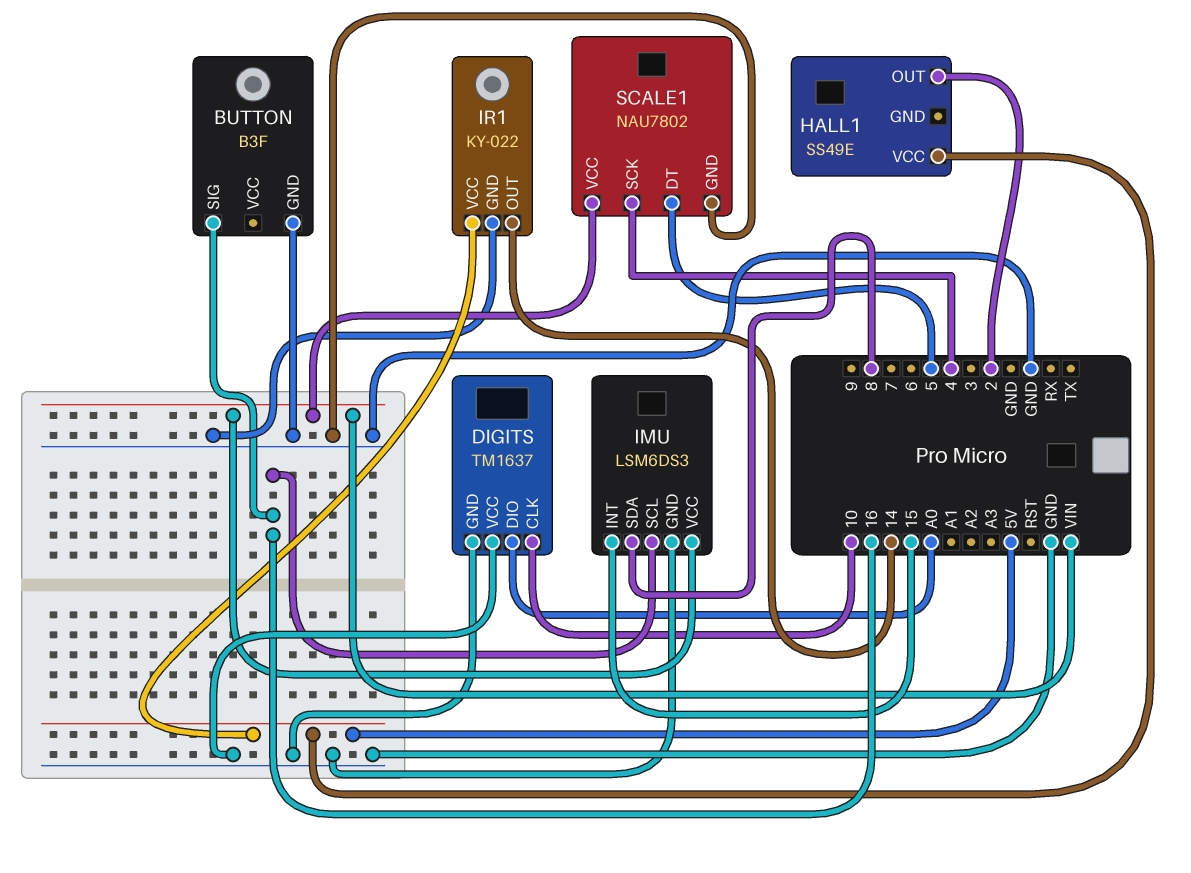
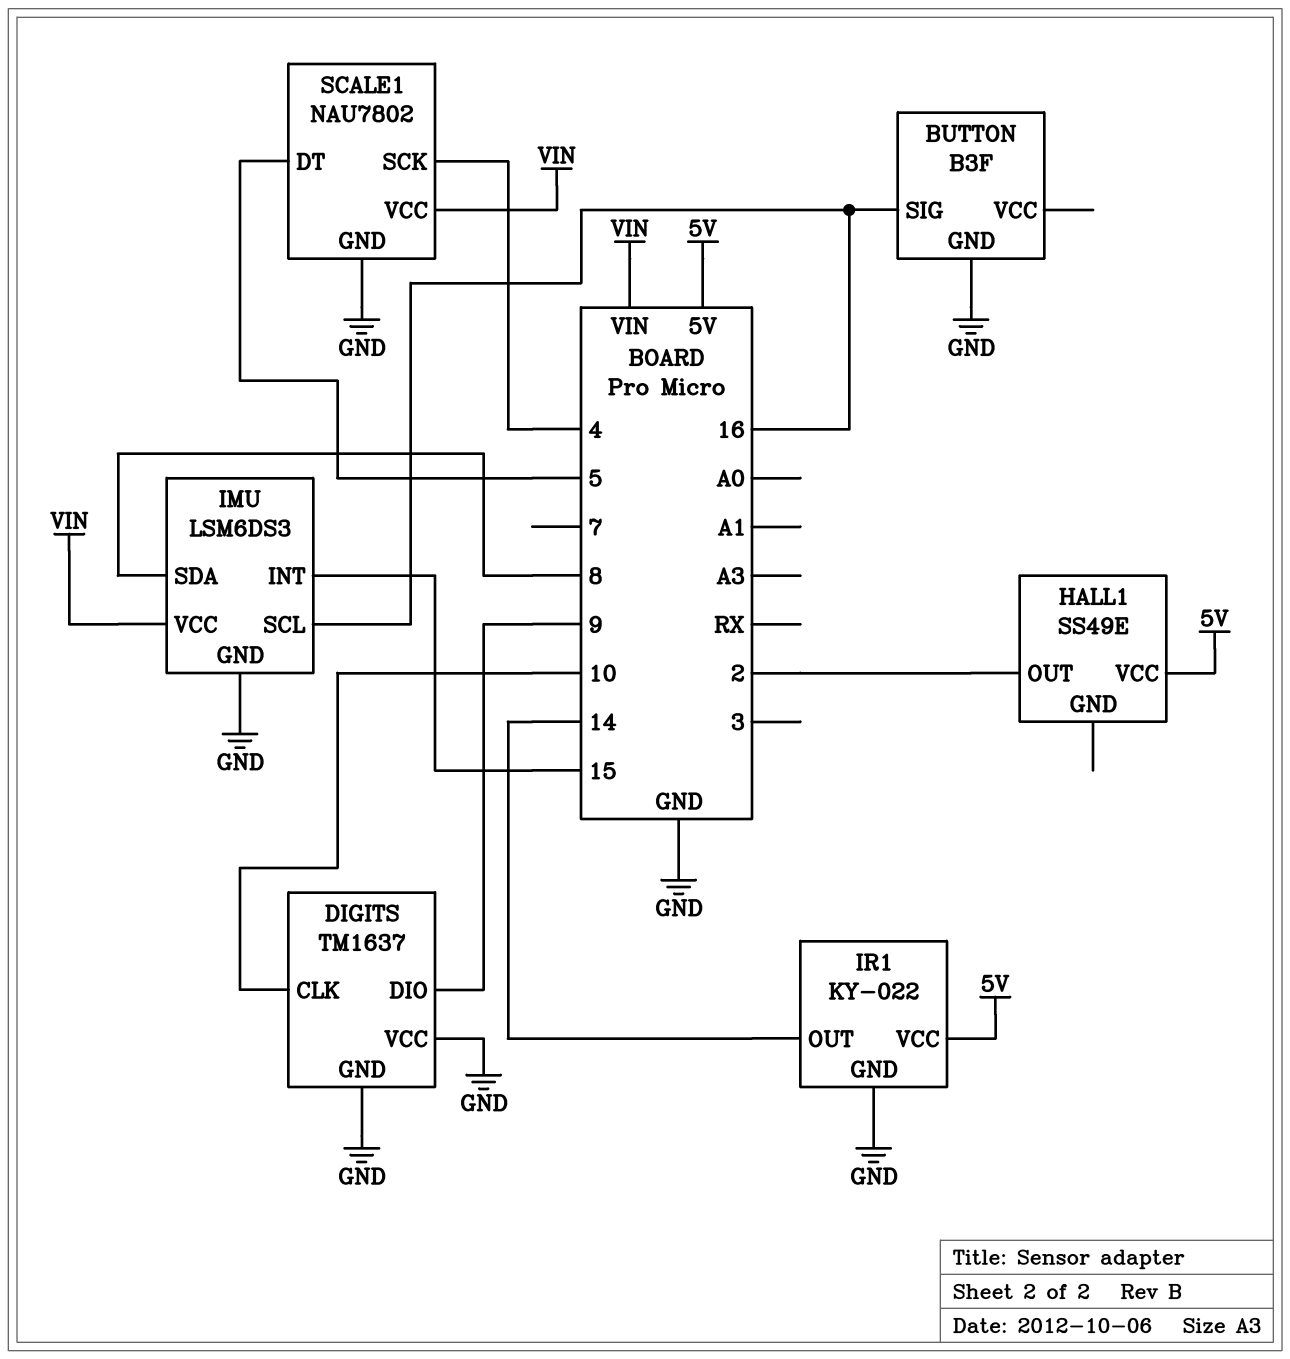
DIGITS pin DIO: A0 -> 9

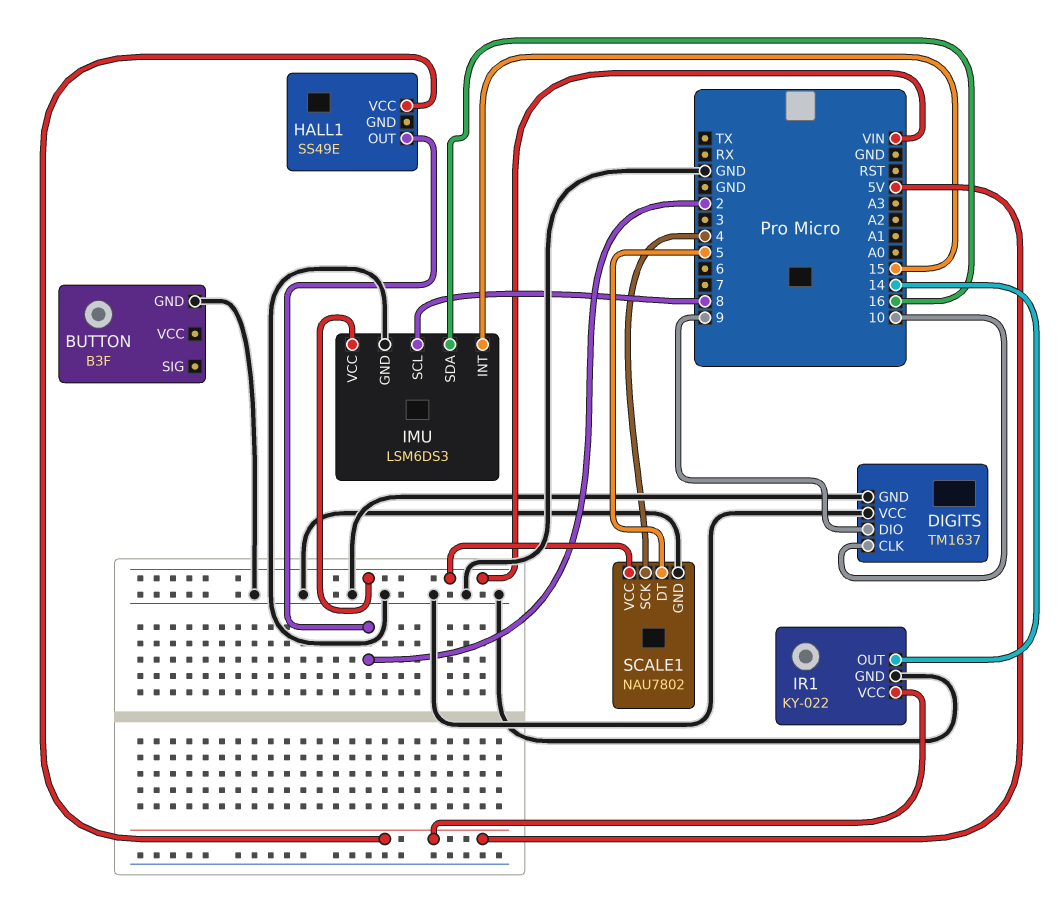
BUTTON pin SIG: 16 -> none
IMU pin SCL: 16 -> 8
IMU pin SDA: 8 -> 16

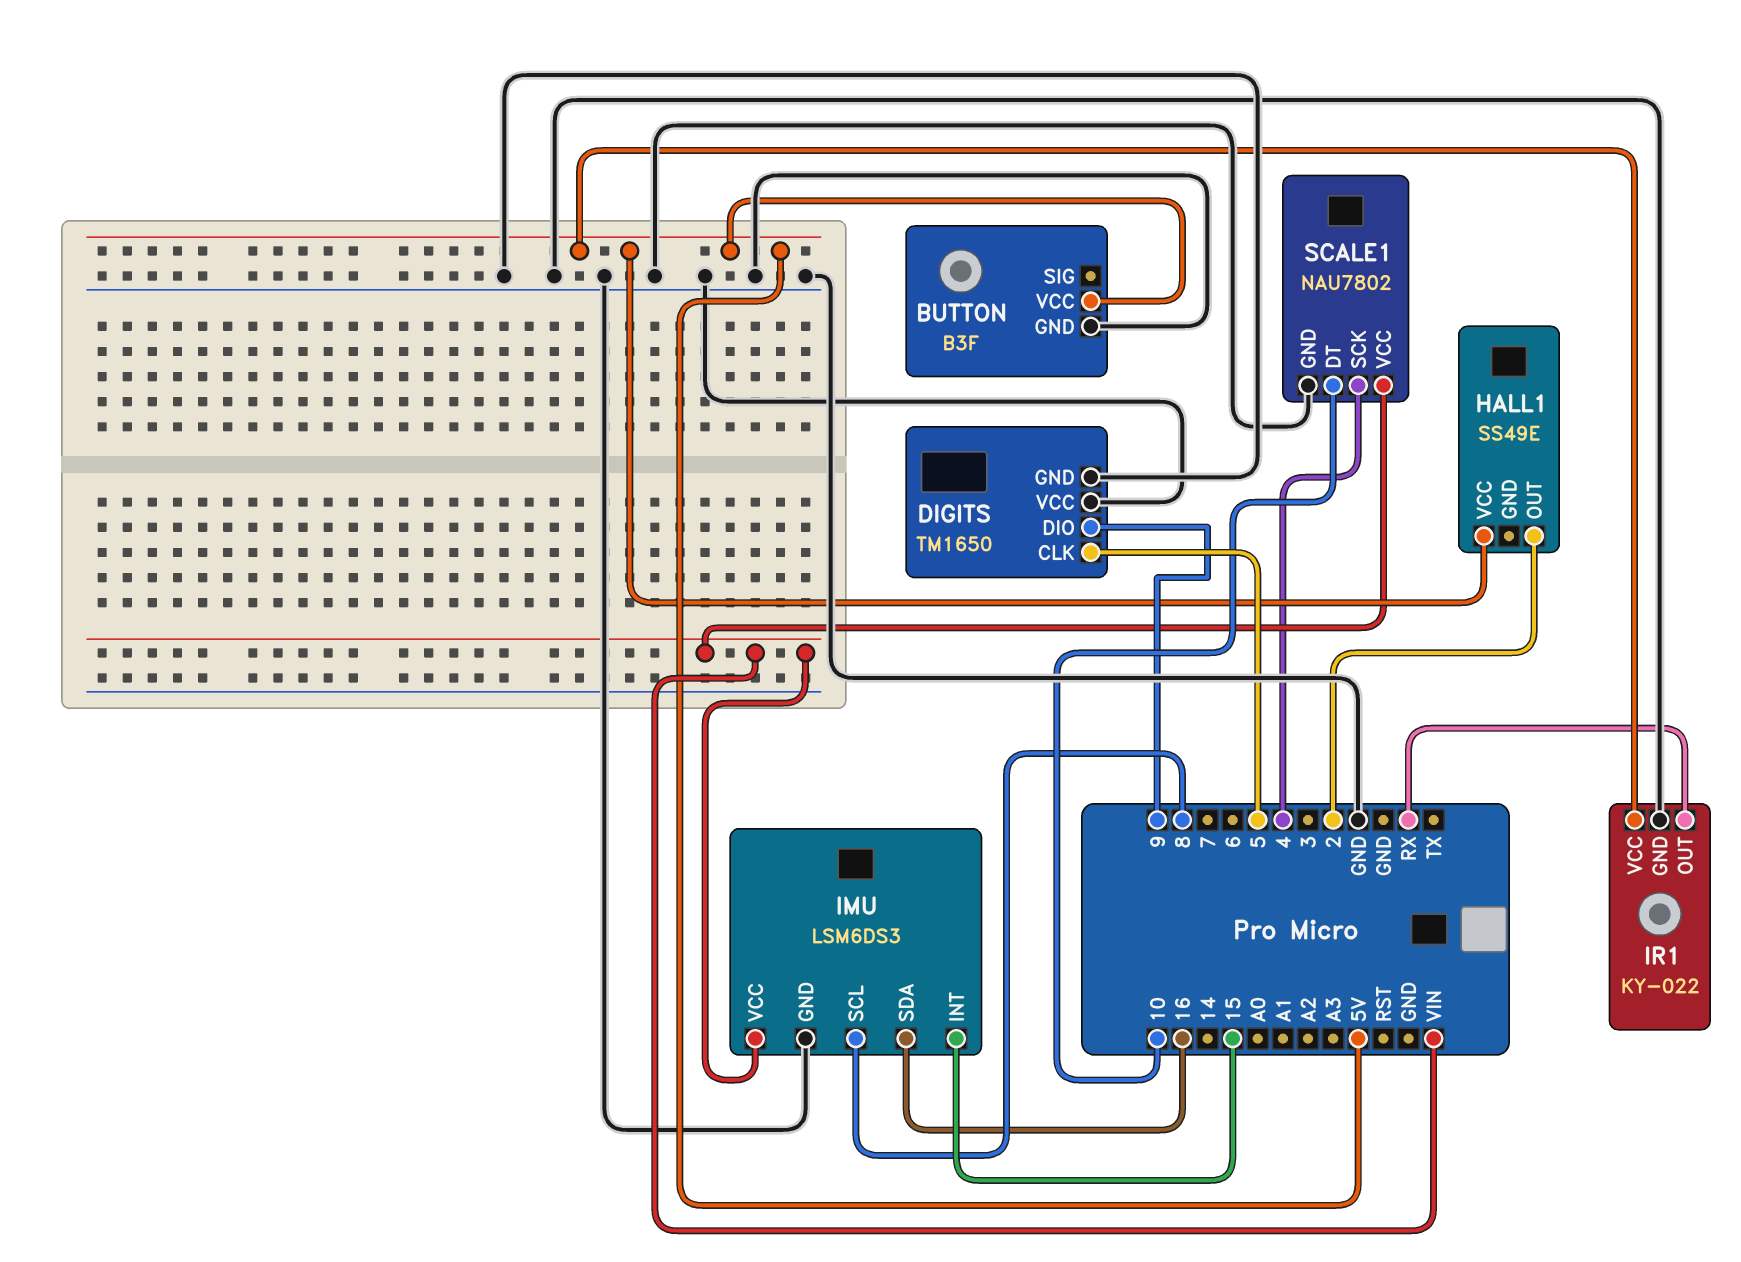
BUTTON pin VCC: none -> 5V
DIGITS: TM1637 -> TM1650
DIGITS pin CLK: 10 -> 5
IR1 pin OUT: 14 -> RX
SCALE1 pin DT: 5 -> 10

